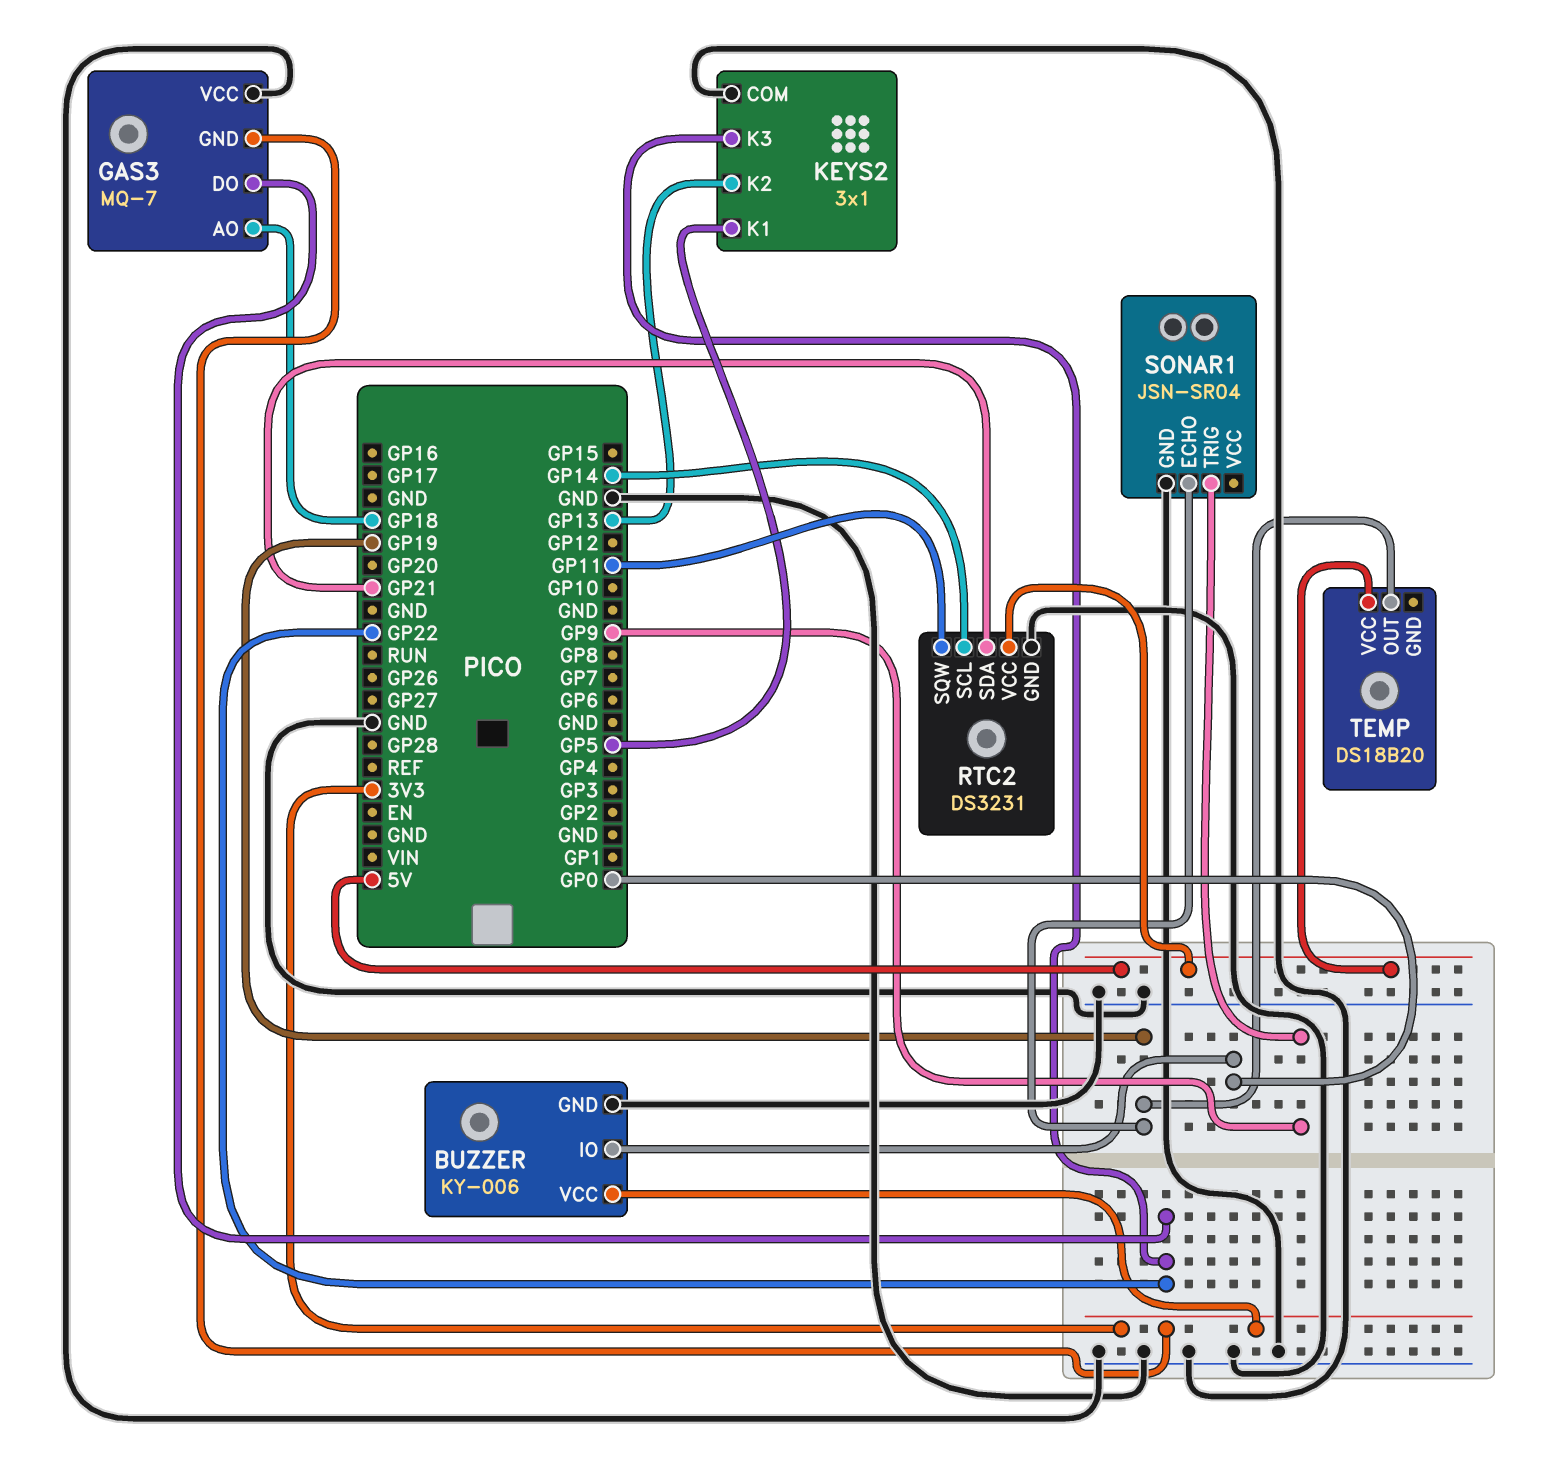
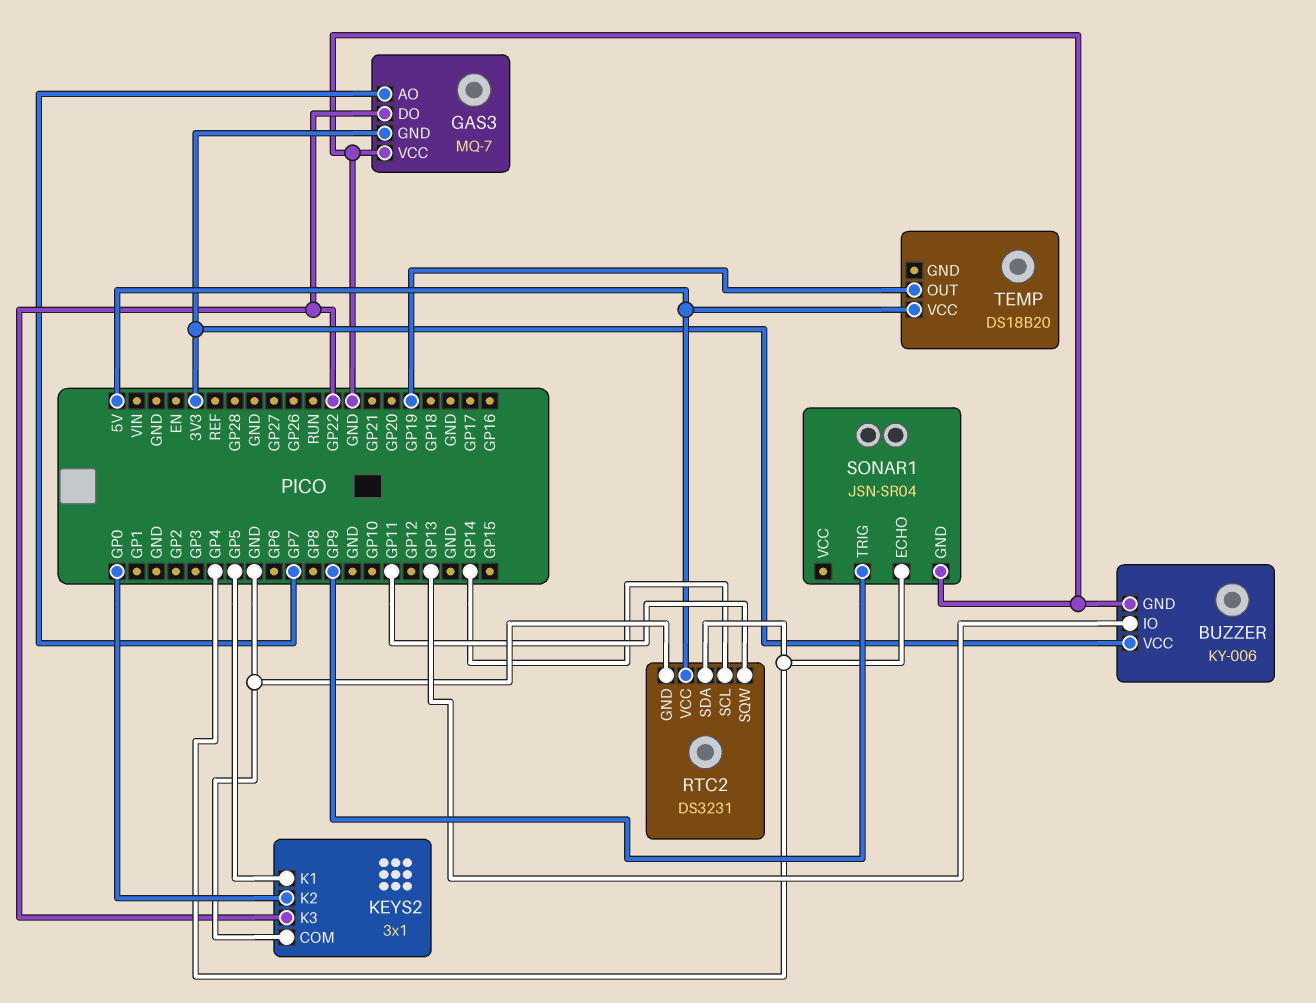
BUZZER pin IO: GP0 -> GP13
GAS3 pin AO: GP18 -> GP7
KEYS2 pin K2: GP13 -> GP0
RTC2 pin SDA: GP21 -> GP4
SONAR1 pin ECHO: GP19 -> GP4

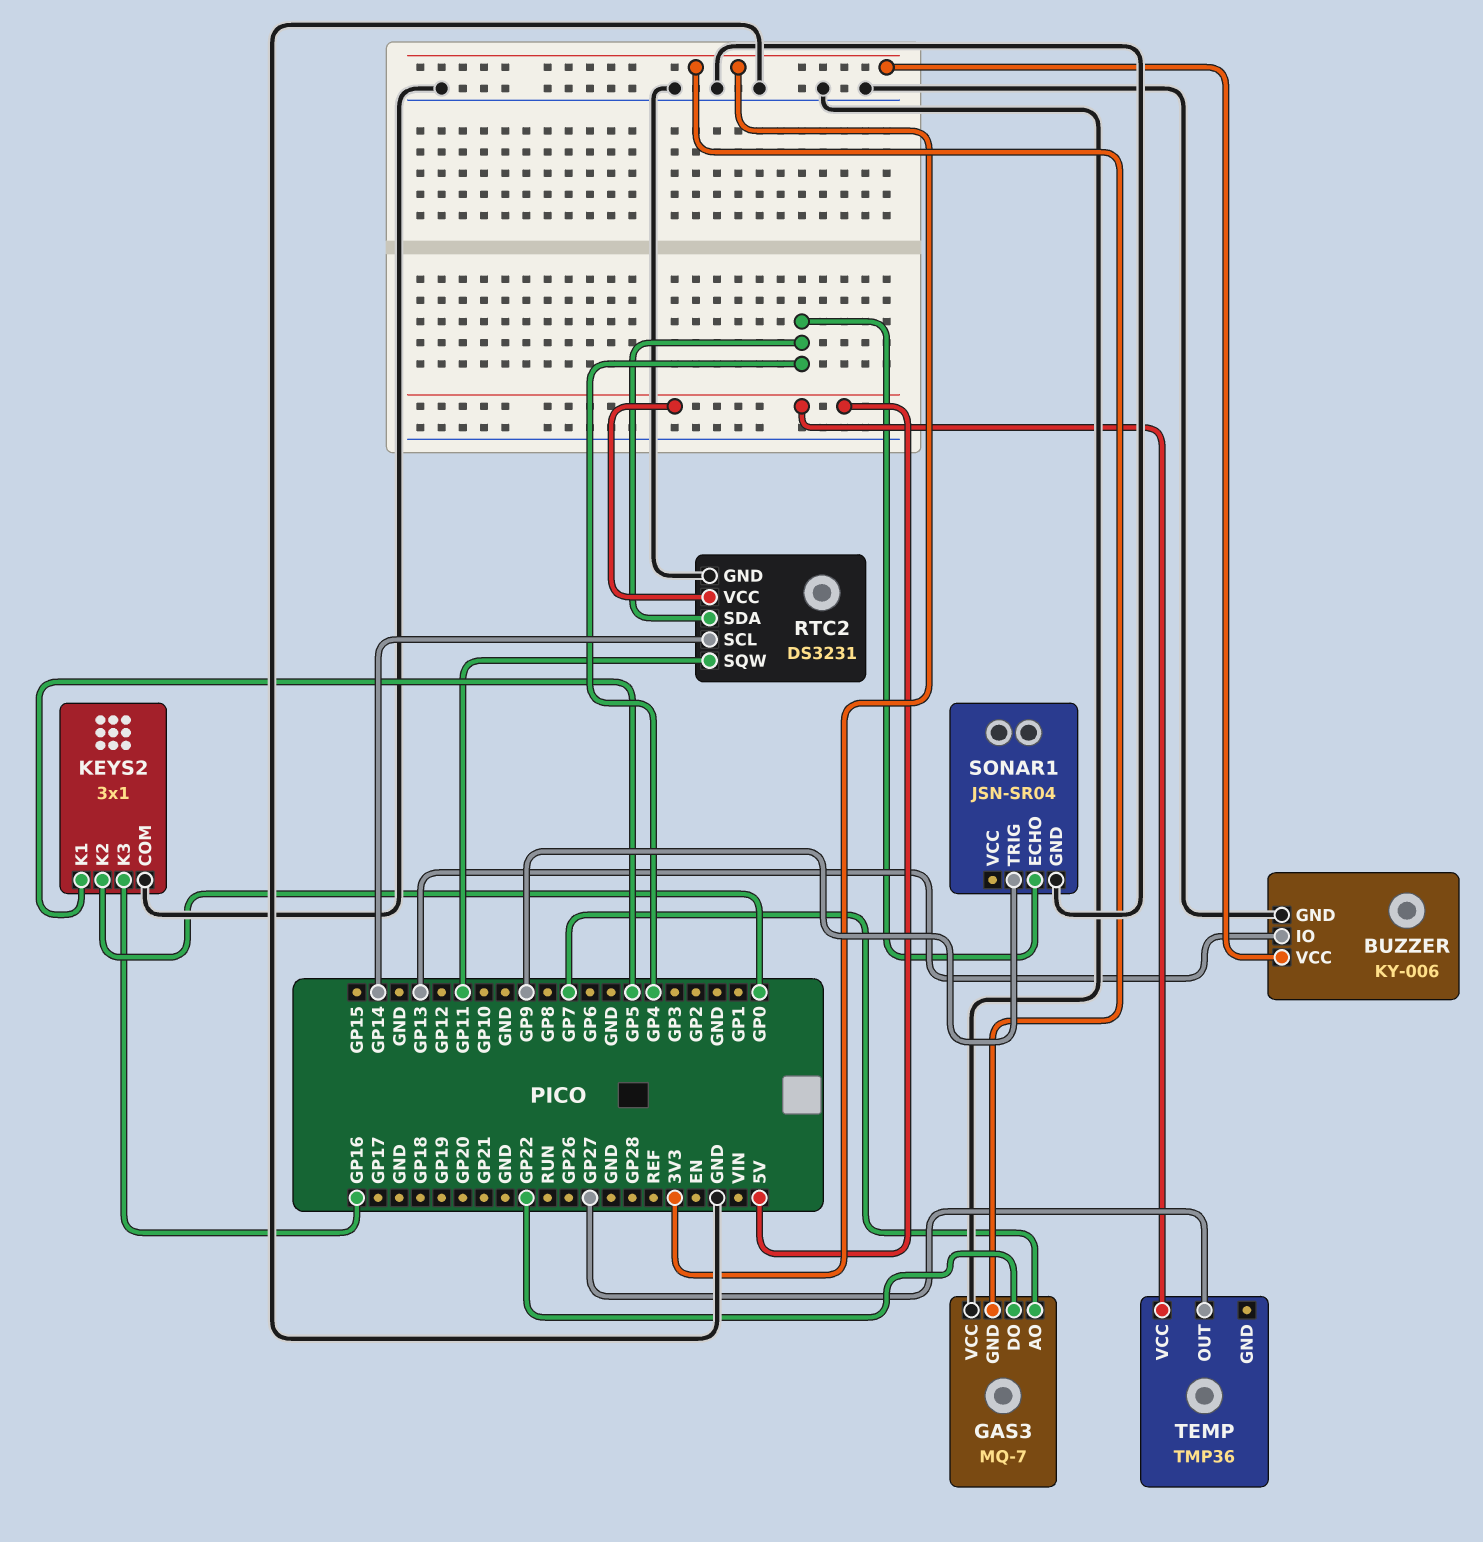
KEYS2 pin K3: GP22 -> GP16
TEMP: DS18B20 -> TMP36
TEMP pin OUT: GP19 -> GP27

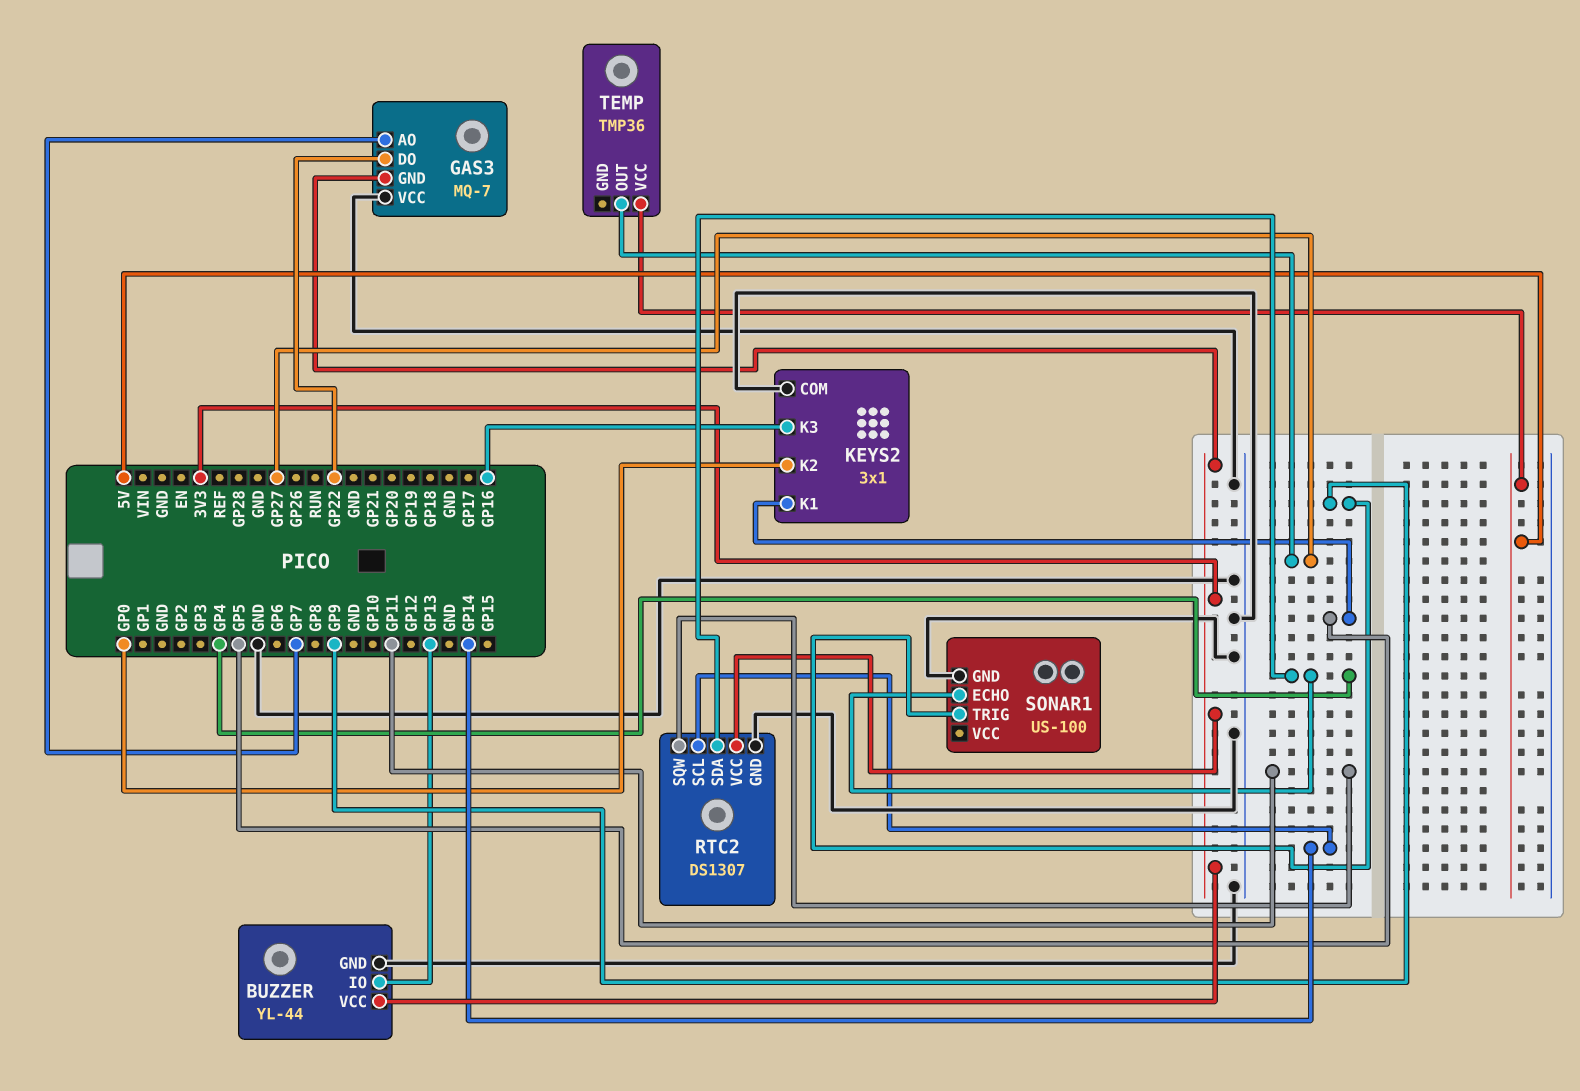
BUZZER: KY-006 -> YL-44
RTC2: DS3231 -> DS1307
RTC2 pin VCC: 5V -> 3V3
SONAR1: JSN-SR04 -> US-100

